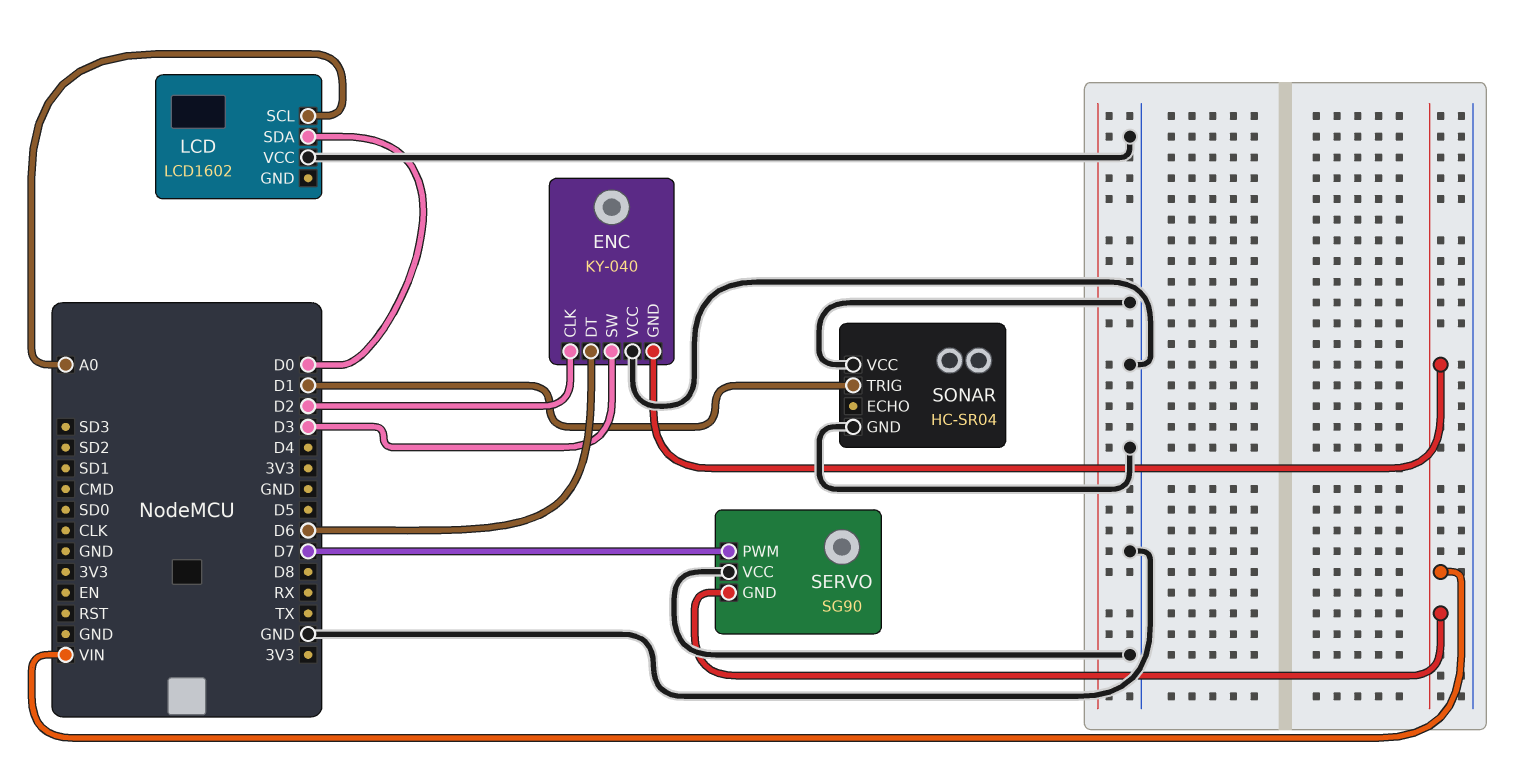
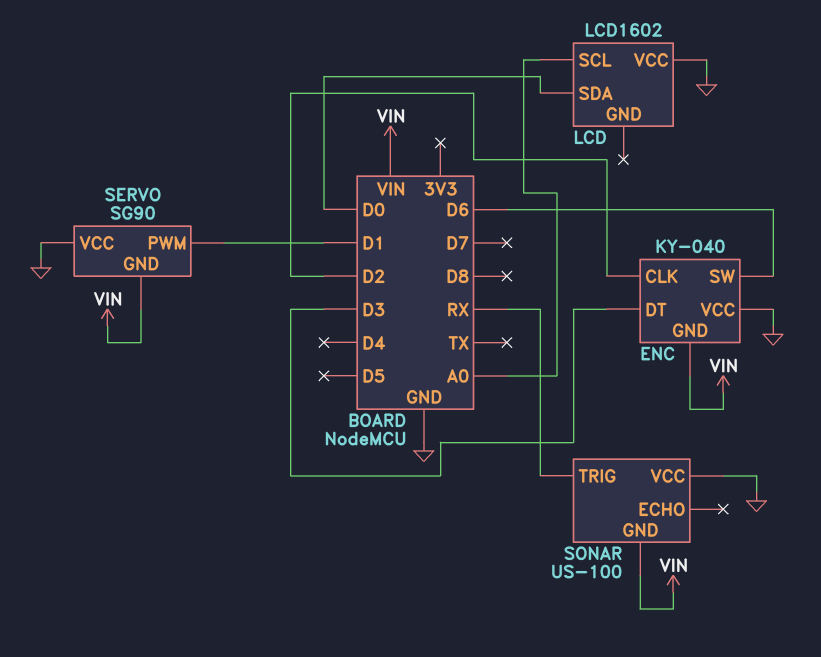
ENC pin DT: D6 -> D3
ENC pin SW: D3 -> D6
SERVO pin PWM: D7 -> D1
SONAR: HC-SR04 -> US-100
SONAR pin GND: GND -> VIN
SONAR pin TRIG: D1 -> RX

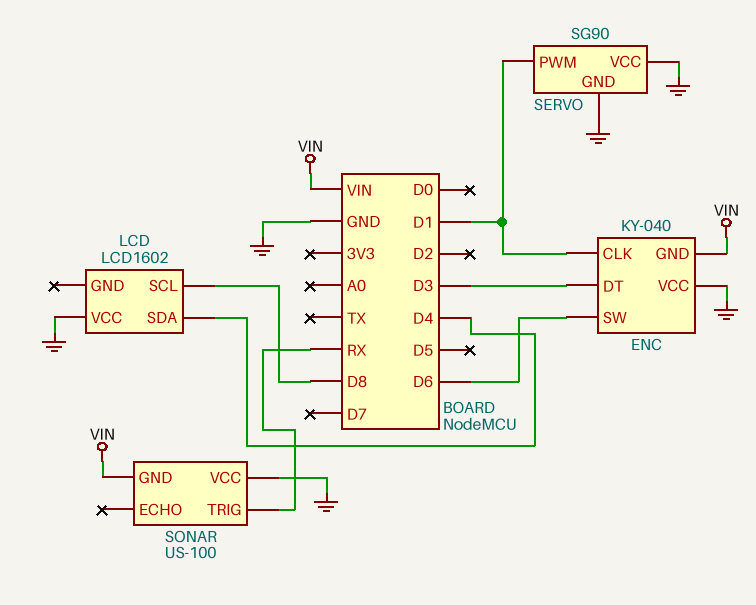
ENC pin CLK: D2 -> D1
LCD pin SCL: A0 -> D8
LCD pin SDA: D0 -> D4
SERVO pin GND: VIN -> GND

